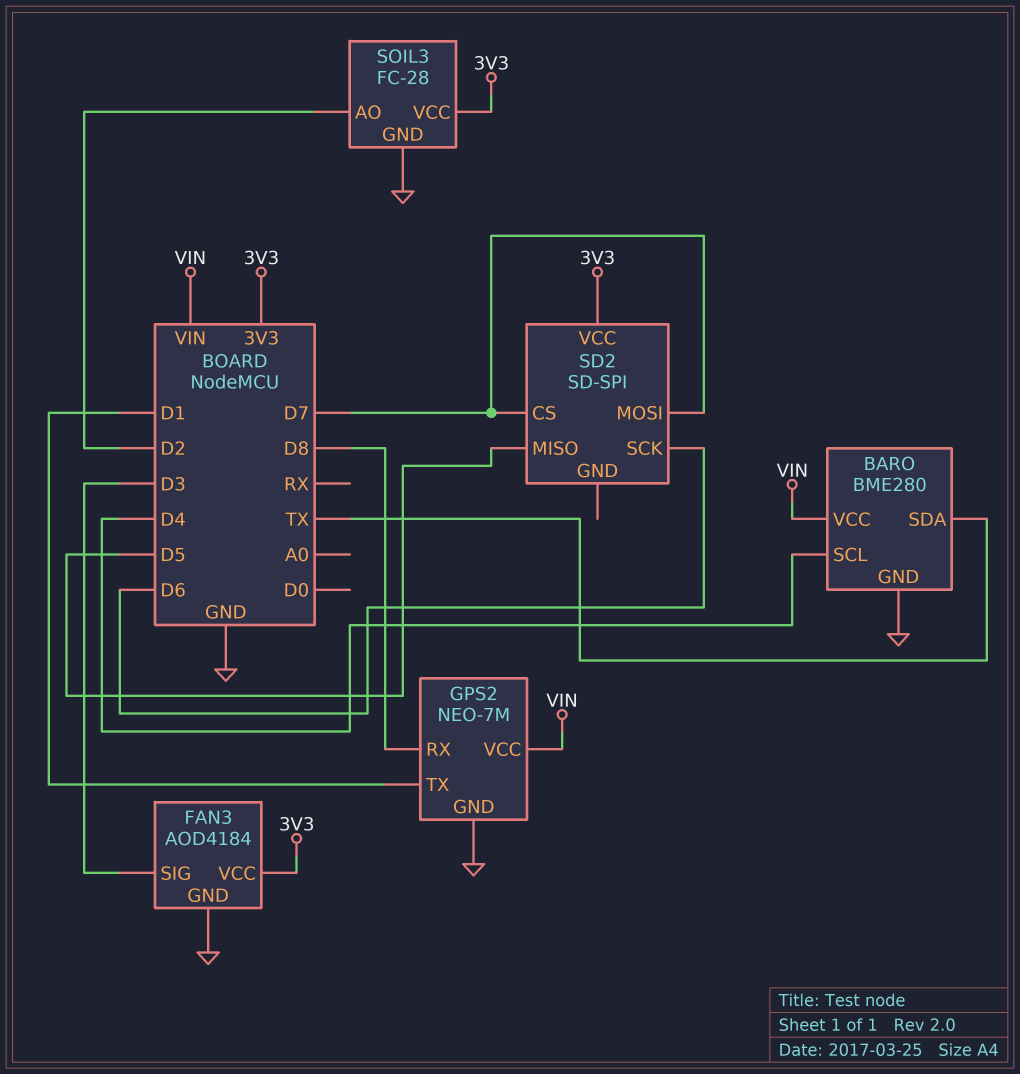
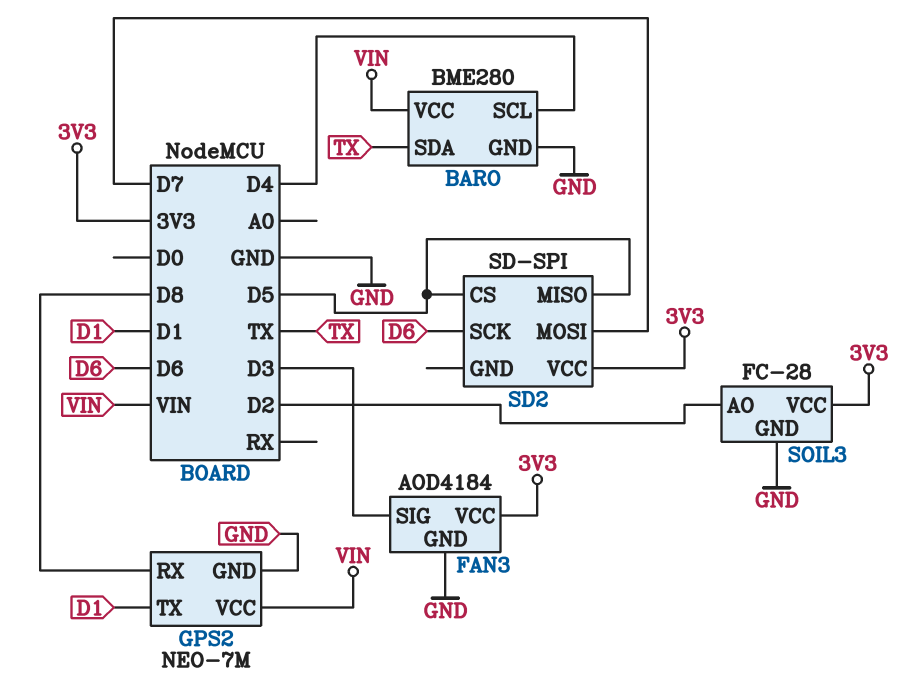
SD2 pin CS: D7 -> D5

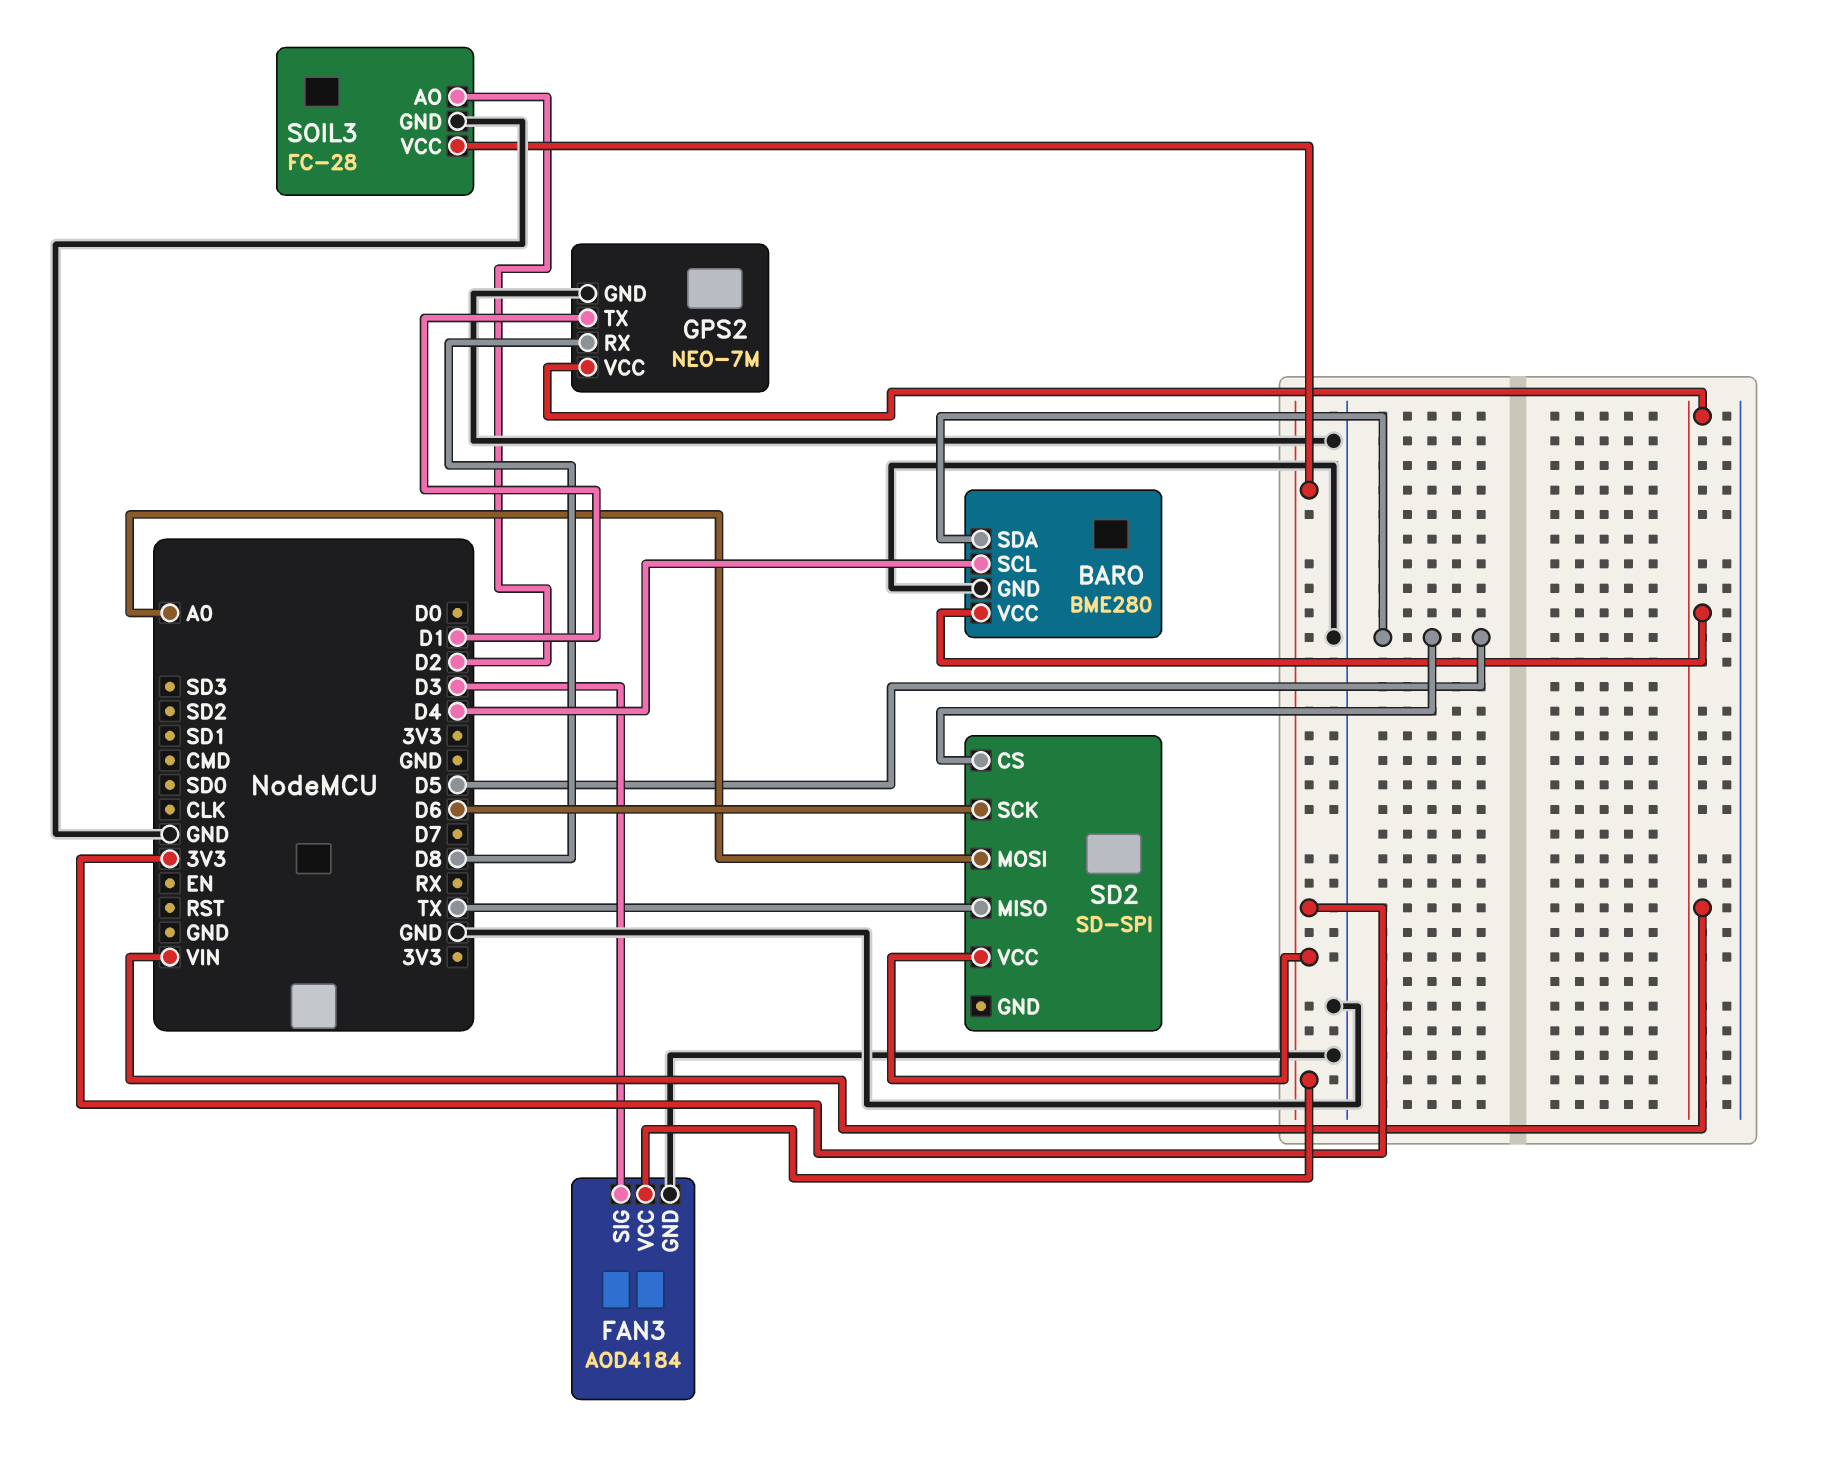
BARO pin SDA: TX -> D5
SD2 pin MISO: D5 -> TX
SD2 pin MOSI: D7 -> A0

